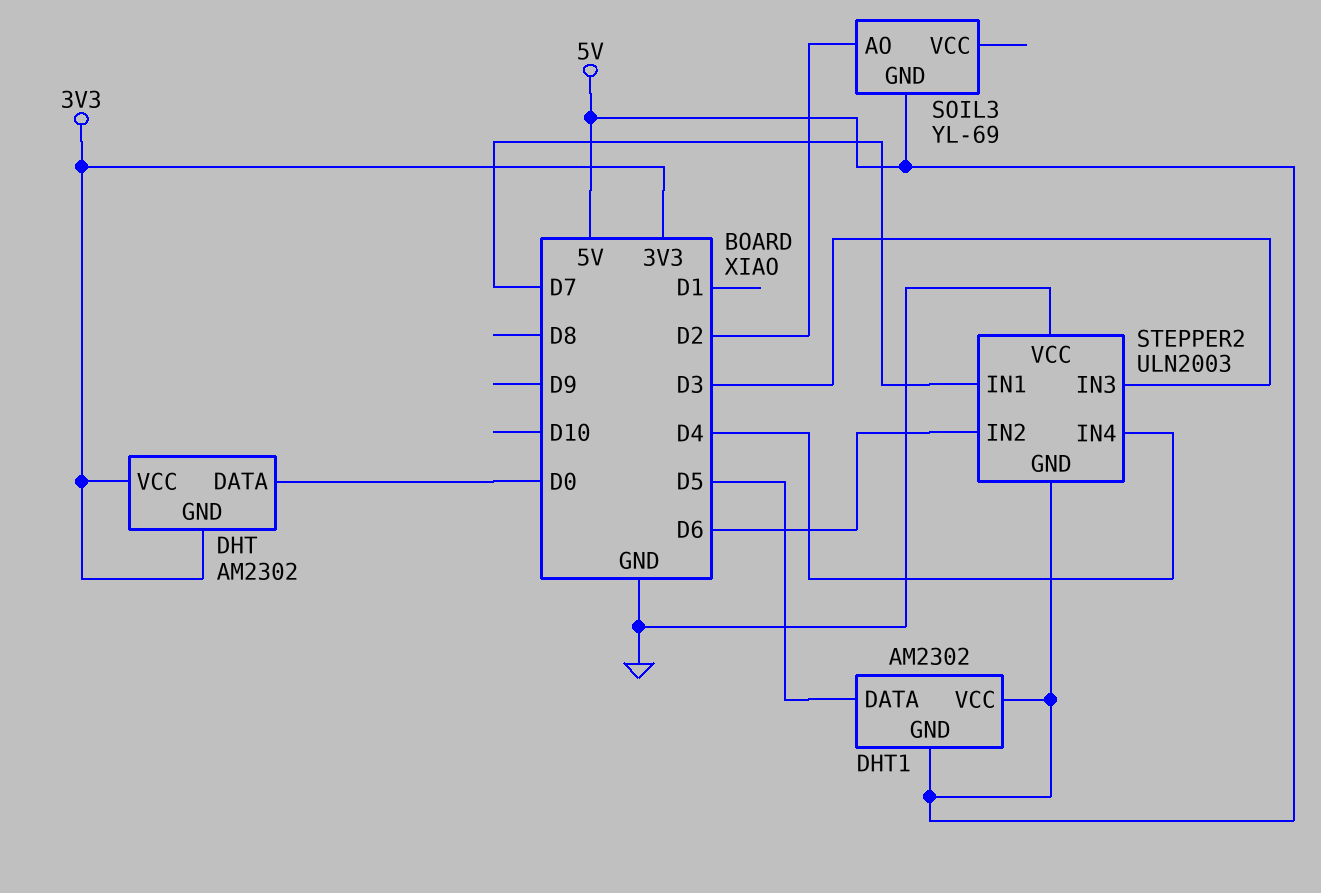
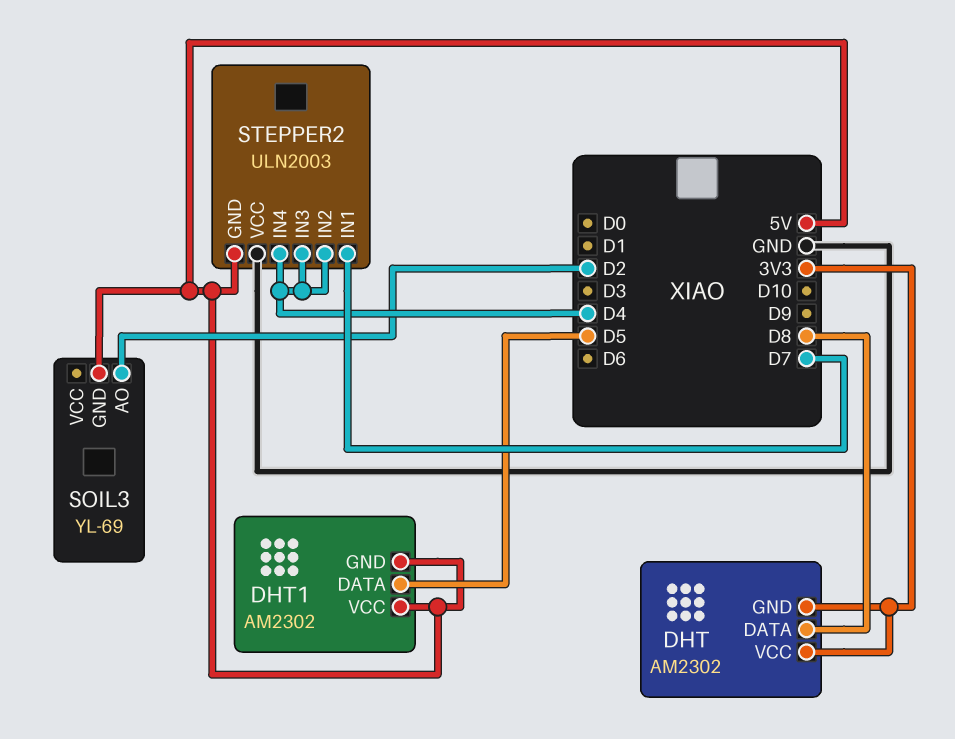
DHT pin DATA: D0 -> D8
STEPPER2 pin IN2: D6 -> D4
STEPPER2 pin IN3: D3 -> D4

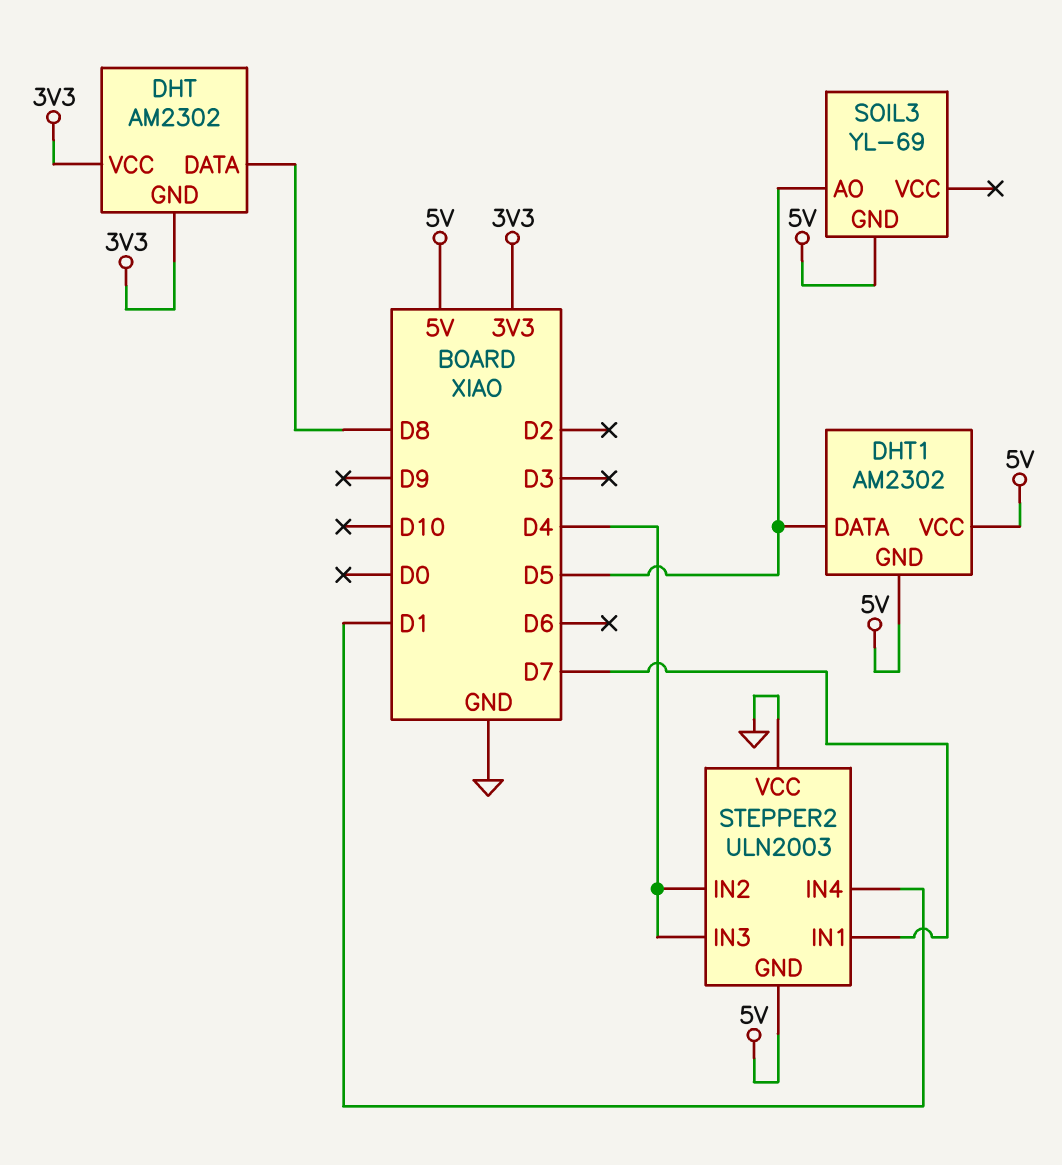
SOIL3 pin AO: D2 -> D5
STEPPER2 pin IN4: D4 -> D1

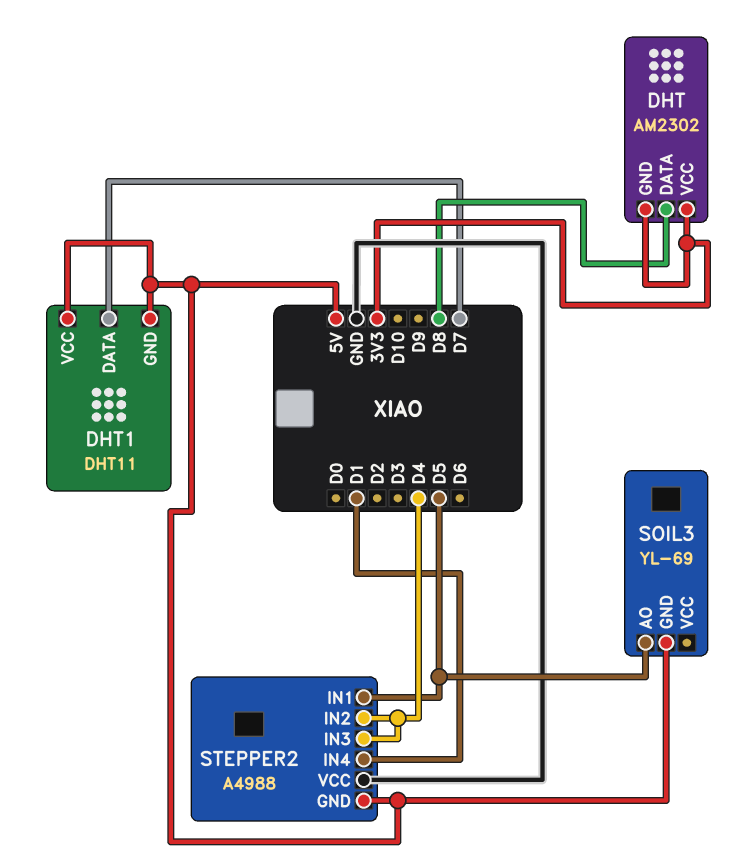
DHT1: AM2302 -> DHT11
DHT1 pin DATA: D5 -> D7
STEPPER2: ULN2003 -> A4988
STEPPER2 pin IN1: D7 -> D5

